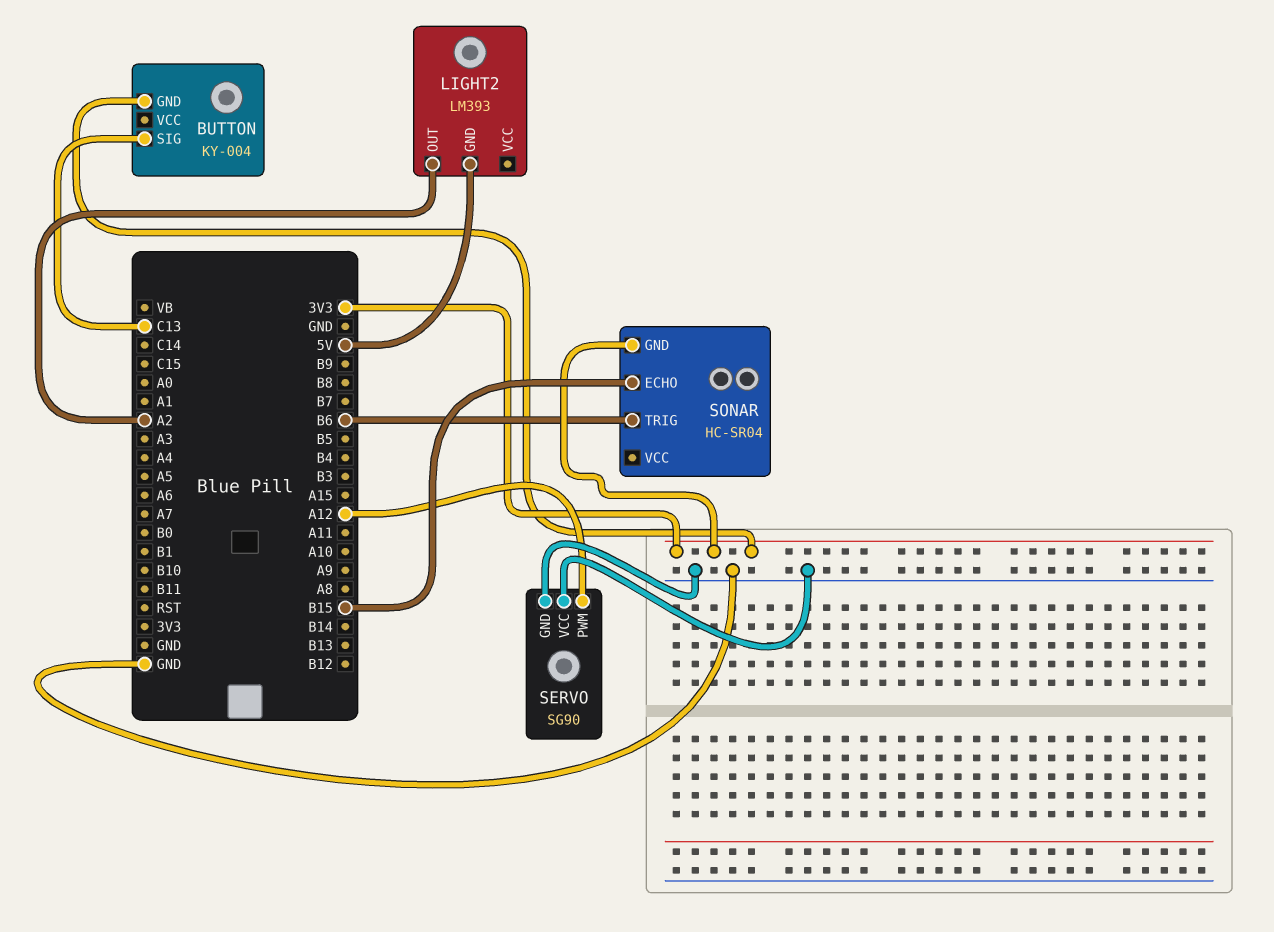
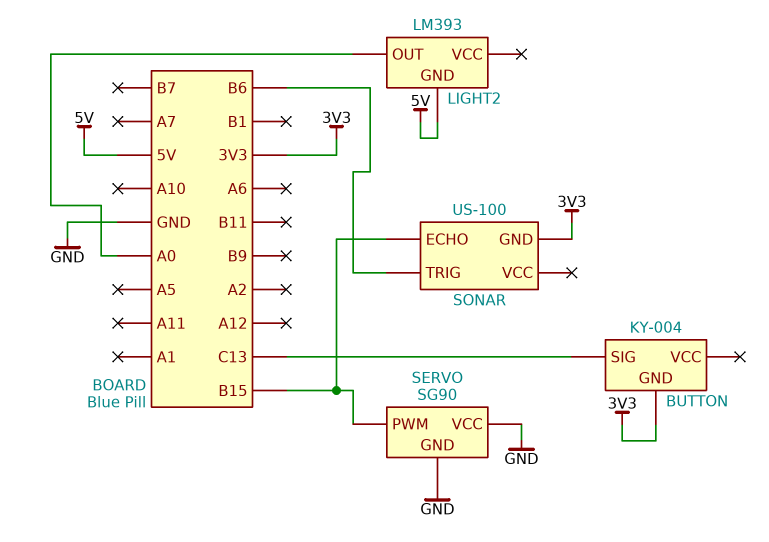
LIGHT2 pin OUT: A2 -> A0
SERVO pin PWM: A12 -> B15
SONAR: HC-SR04 -> US-100

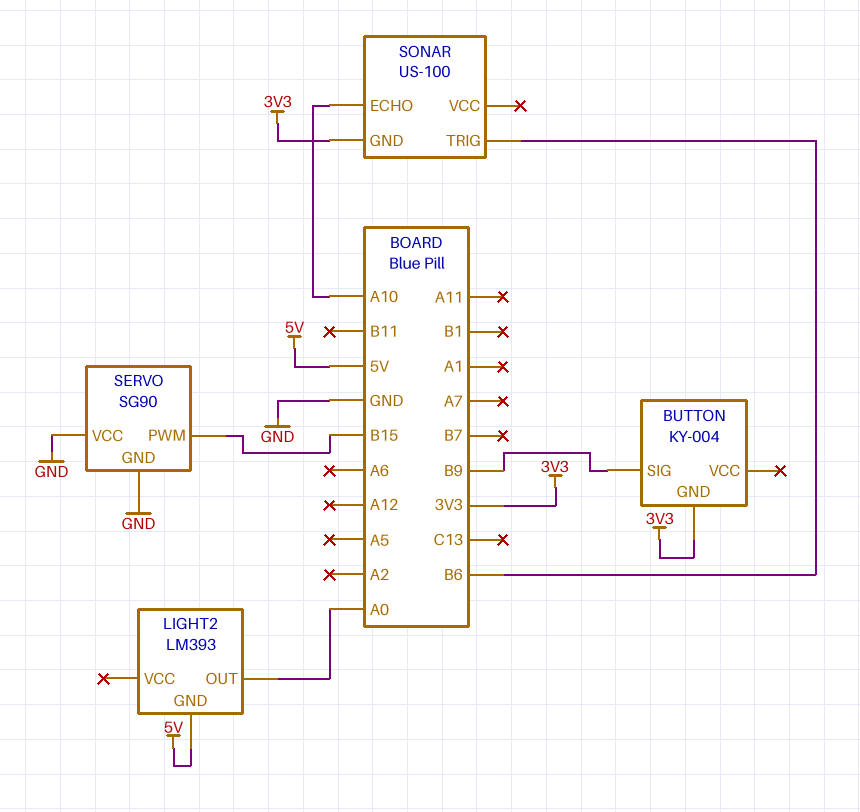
BUTTON pin SIG: C13 -> B9
SONAR pin ECHO: B15 -> A10

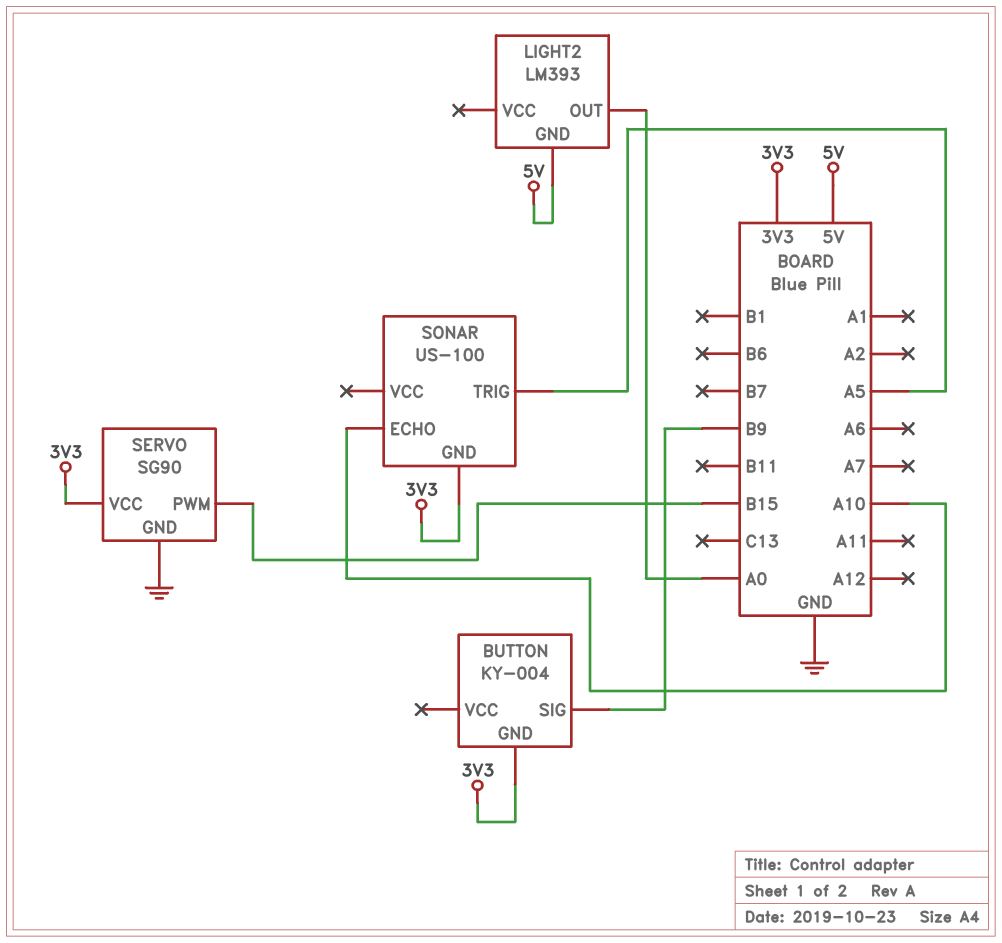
SERVO pin VCC: GND -> 3V3
SONAR pin TRIG: B6 -> A5

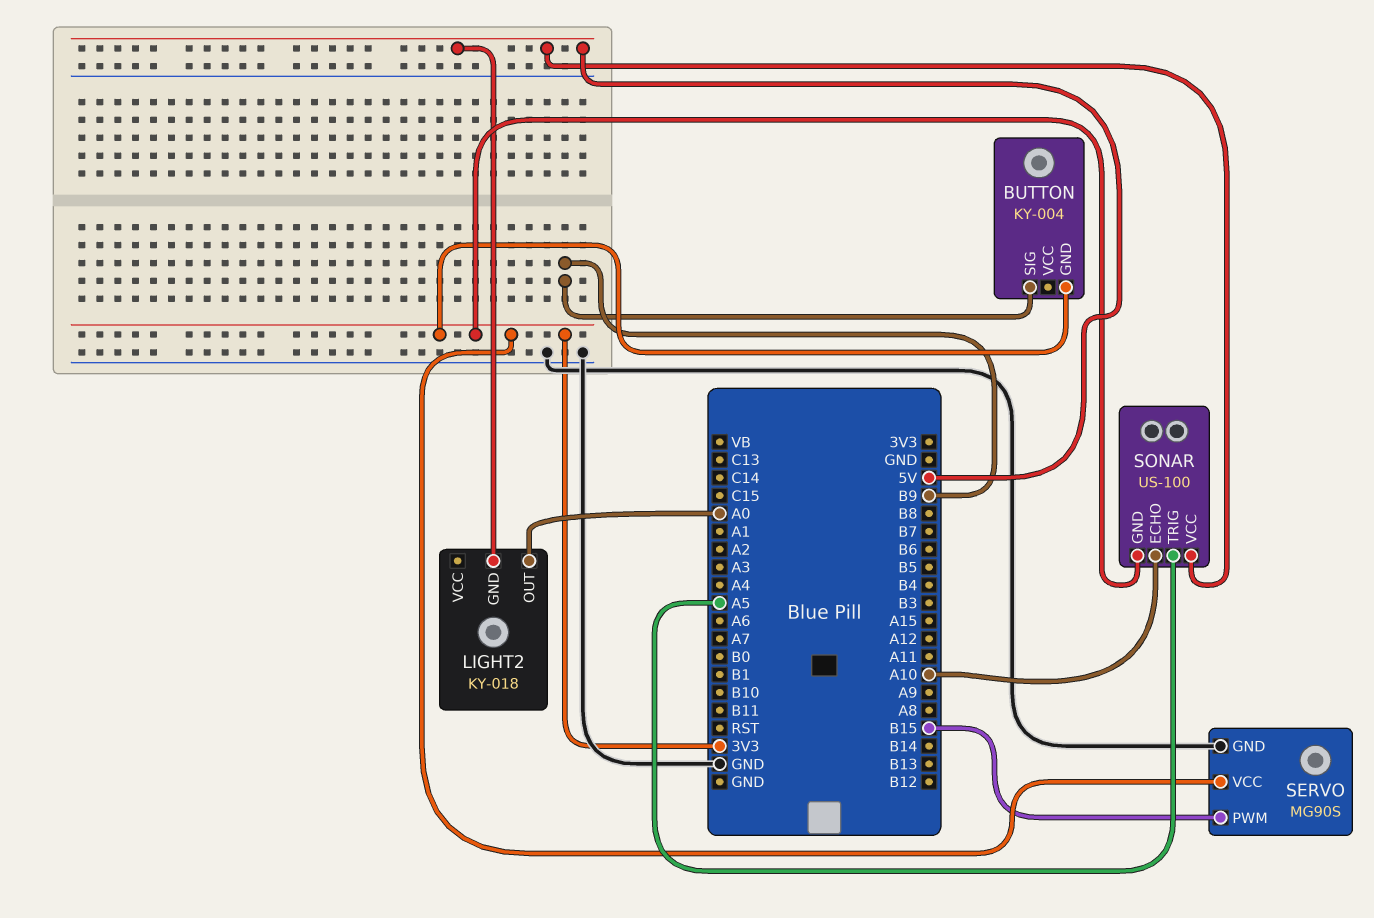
LIGHT2: LM393 -> KY-018
SERVO: SG90 -> MG90S
SONAR pin VCC: none -> 5V

